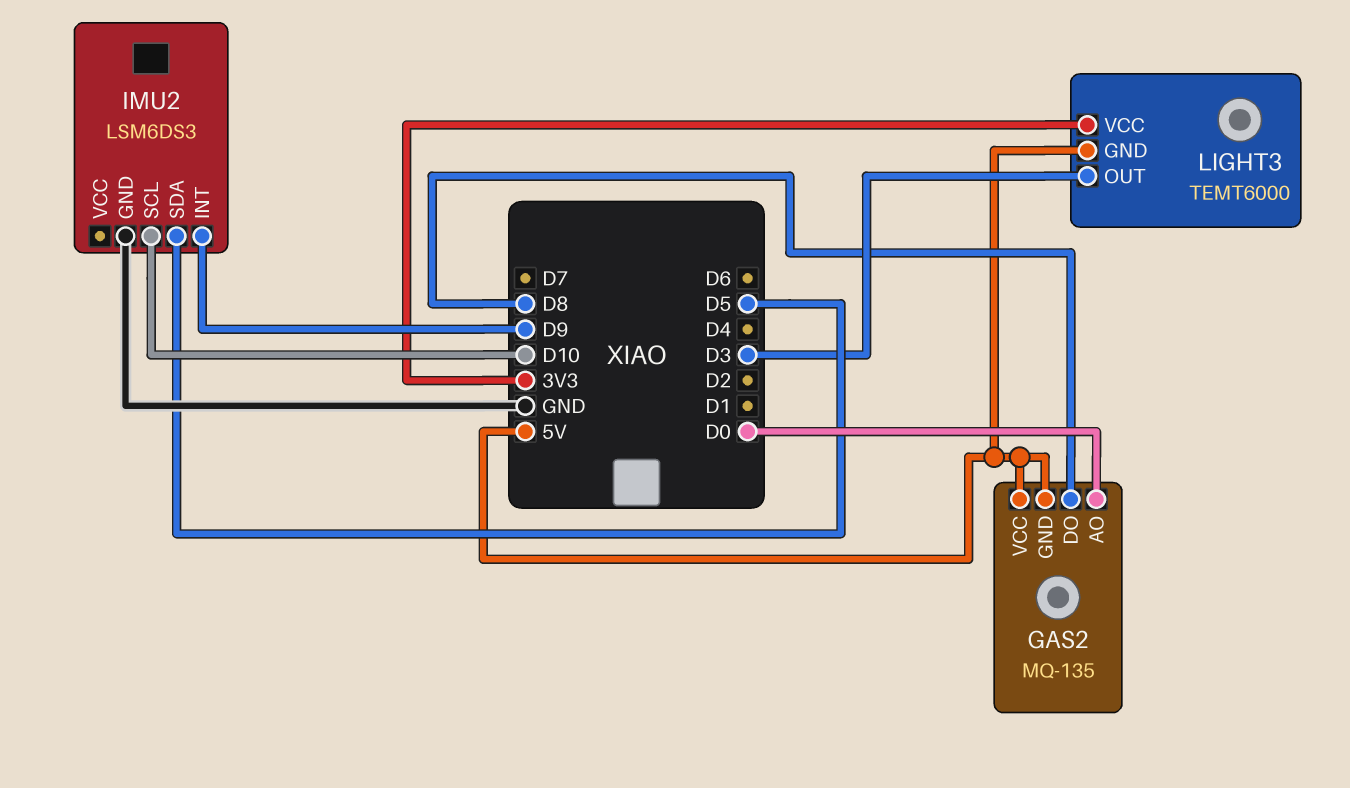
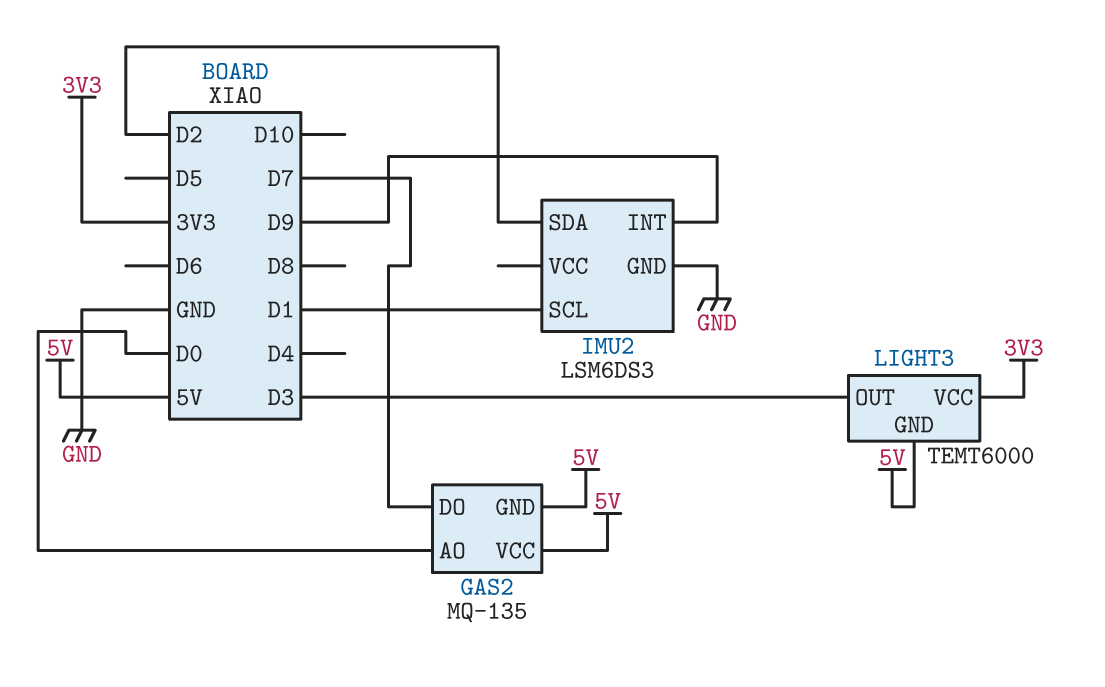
GAS2 pin DO: D8 -> D7
IMU2 pin SCL: D10 -> D1
IMU2 pin SDA: D5 -> D2

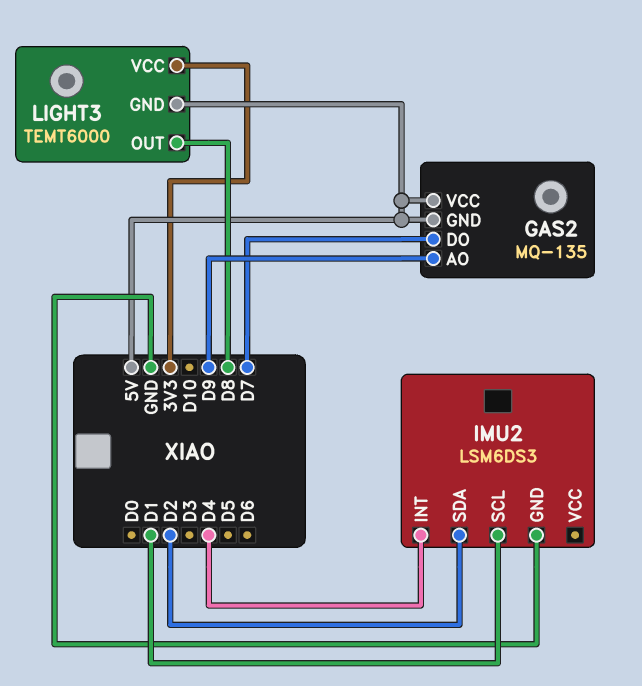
GAS2 pin AO: D0 -> D9
IMU2 pin INT: D9 -> D4
LIGHT3 pin OUT: D3 -> D8

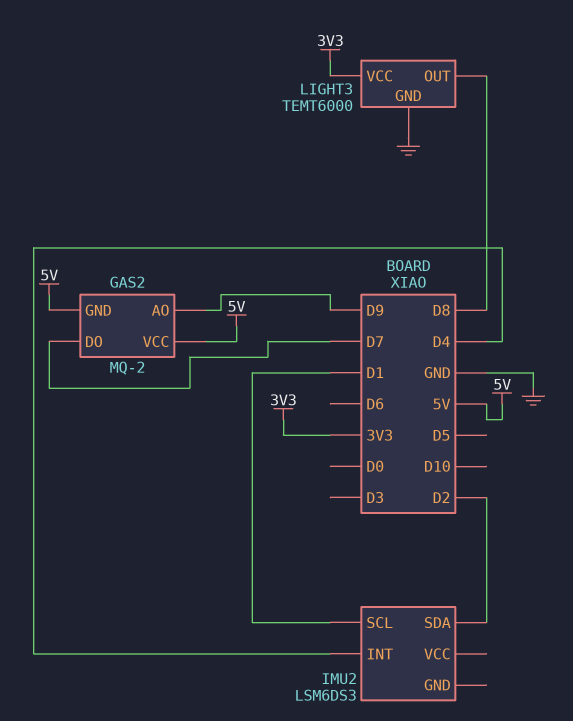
GAS2: MQ-135 -> MQ-2
IMU2 pin GND: GND -> none
LIGHT3 pin GND: 5V -> GND

